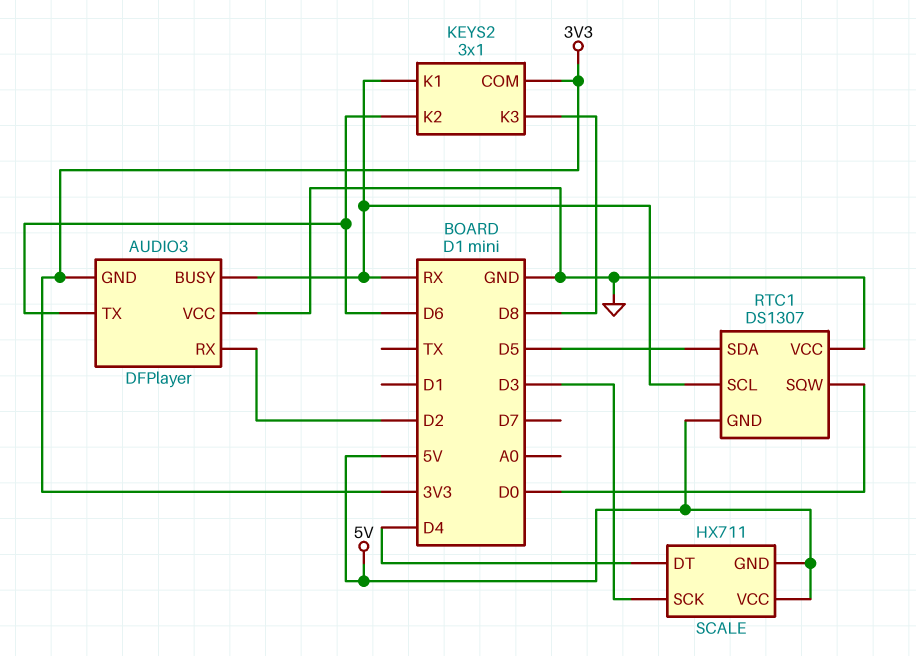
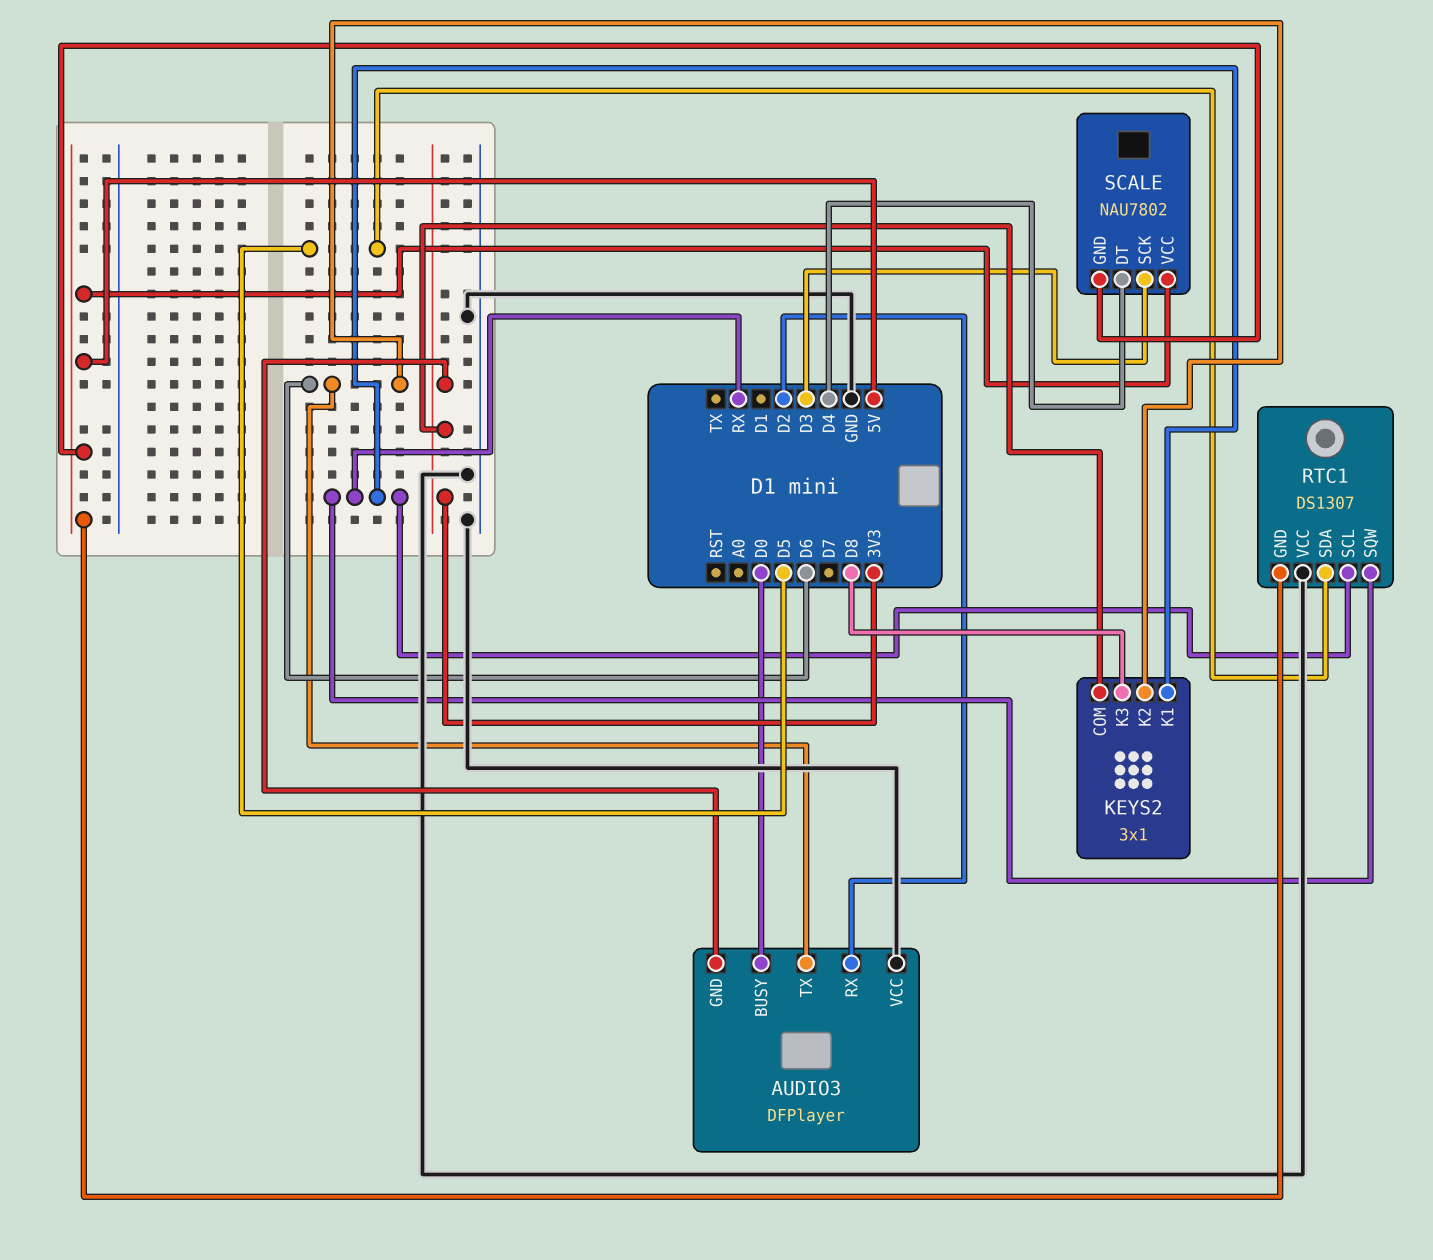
AUDIO3 pin BUSY: RX -> D0
RTC1 pin SQW: D0 -> RX
SCALE: HX711 -> NAU7802

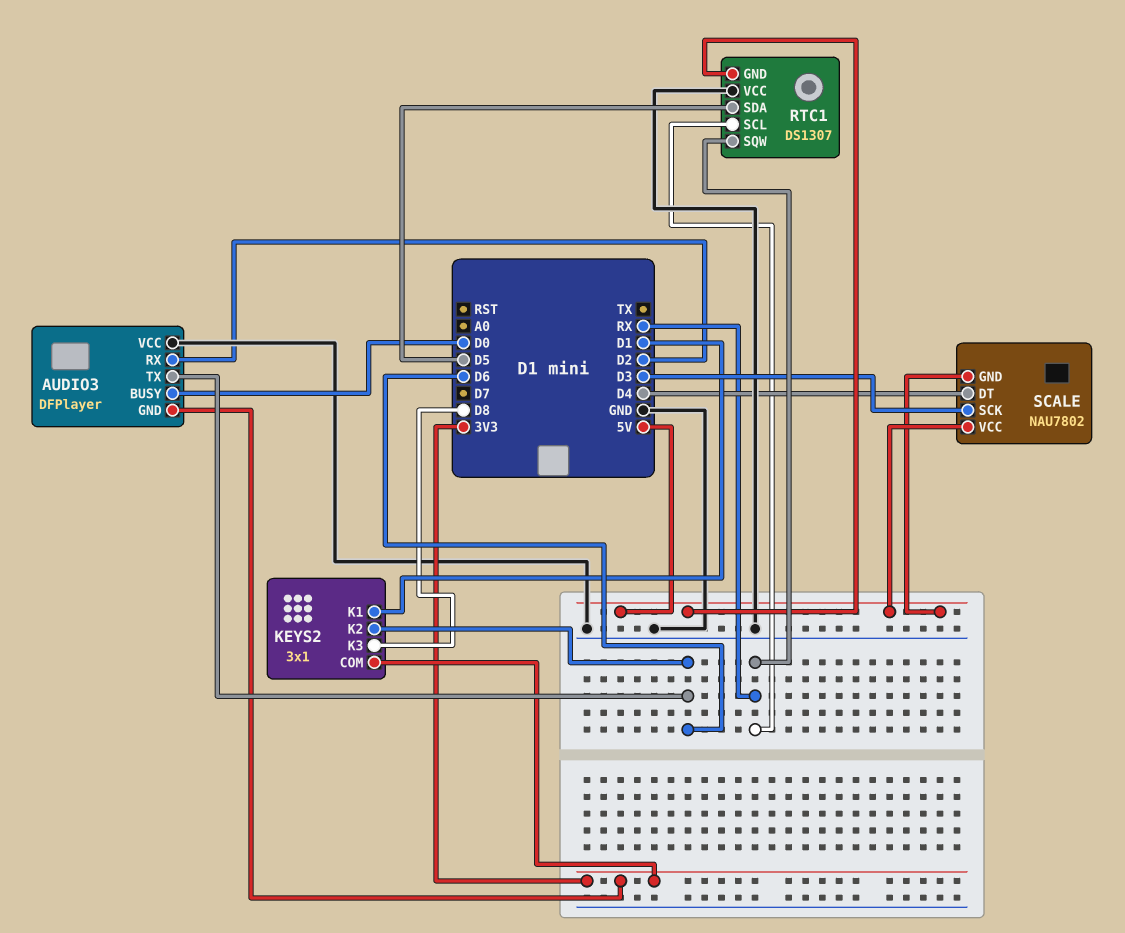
KEYS2 pin K1: RX -> D1

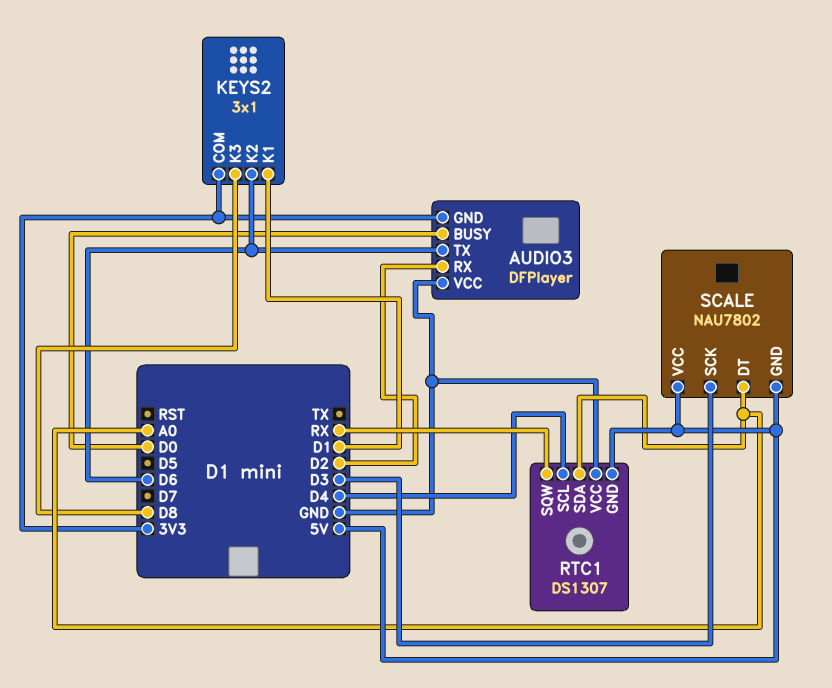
RTC1 pin SCL: RX -> D4
RTC1 pin SDA: D5 -> A0
SCALE pin DT: D4 -> A0

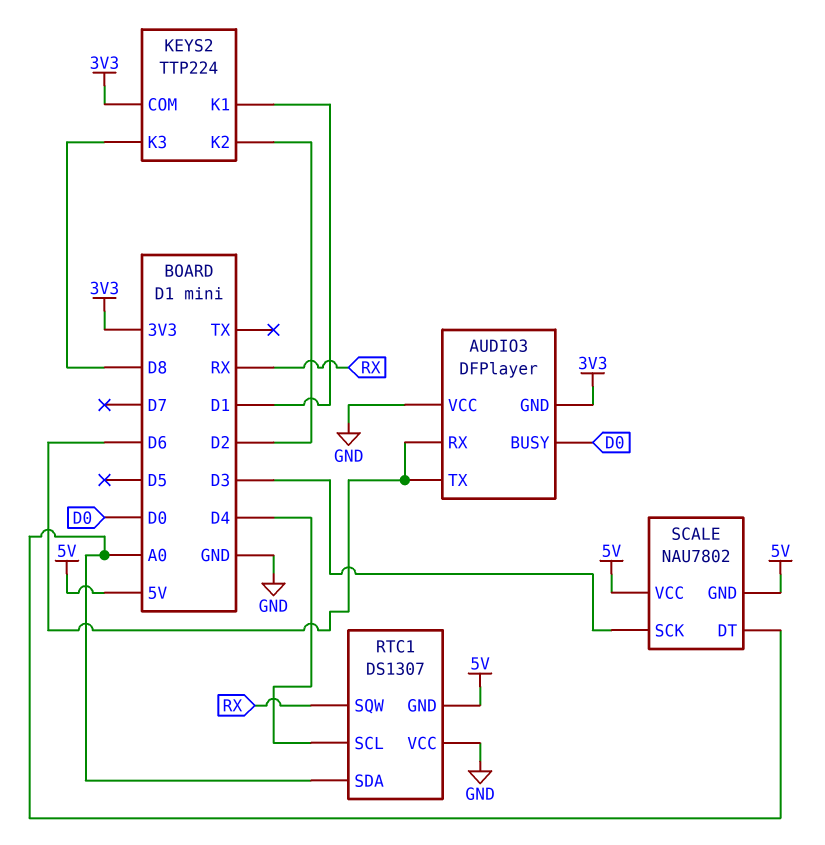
AUDIO3 pin RX: D2 -> D6
KEYS2: 3x1 -> TTP224
KEYS2 pin K2: D6 -> D2

